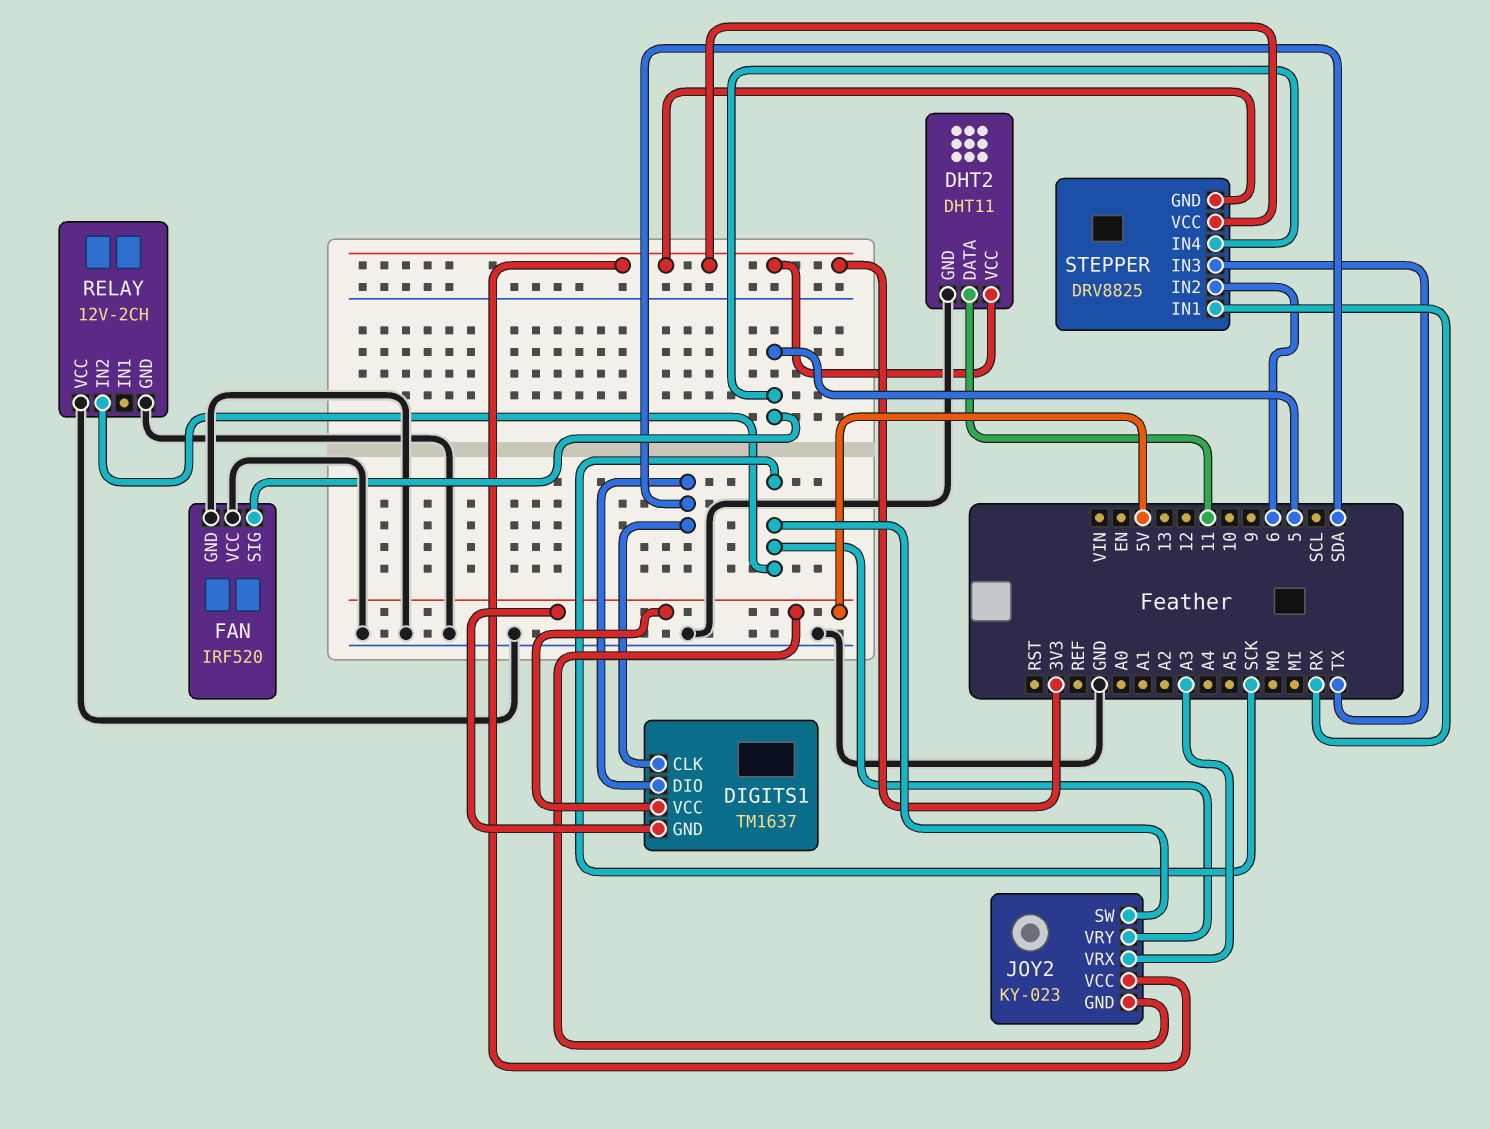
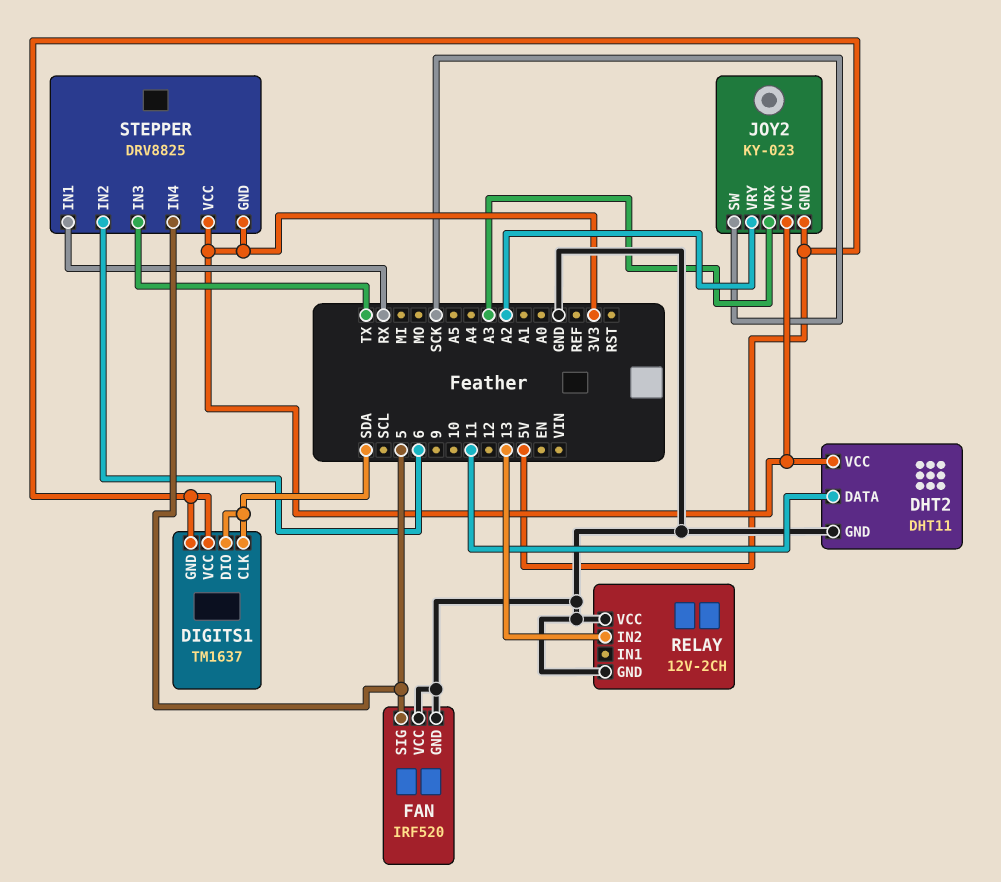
JOY2 pin VRY: SCK -> A2
RELAY pin IN2: SCK -> 13

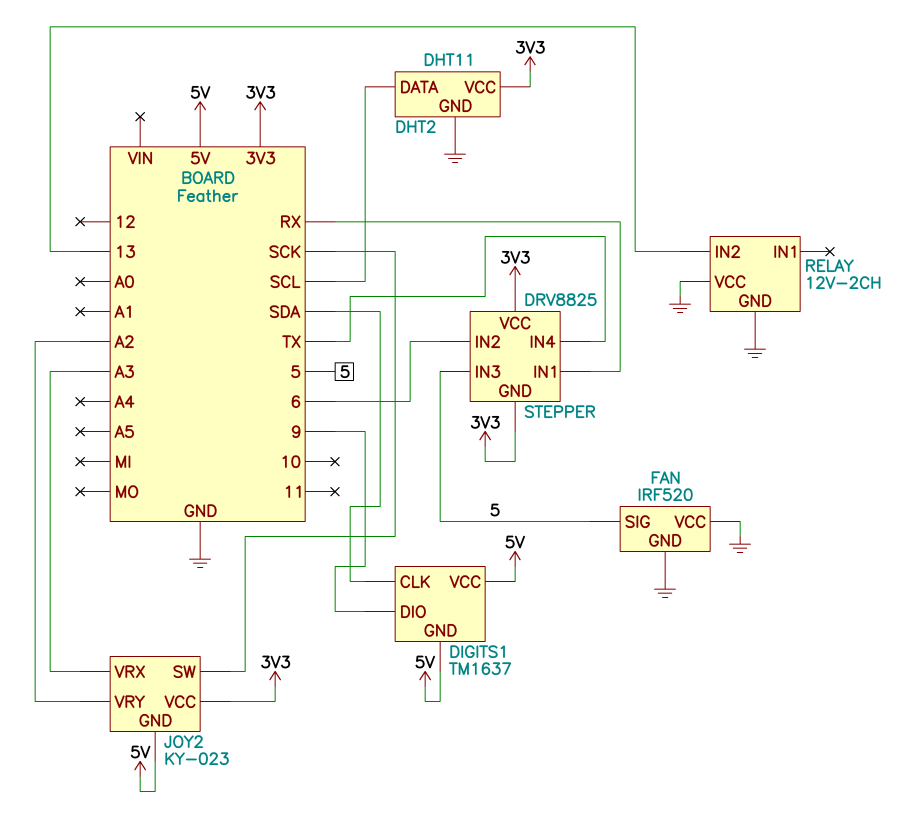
DHT2 pin DATA: 11 -> SCL
DIGITS1 pin DIO: SDA -> 9
STEPPER pin IN3: TX -> 5
STEPPER pin IN4: 5 -> TX

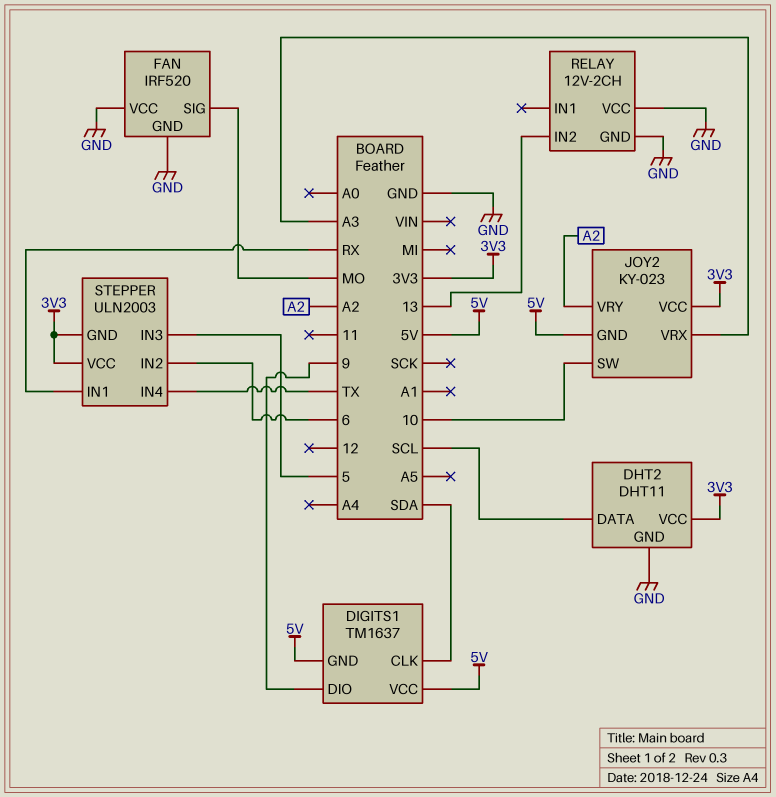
FAN pin SIG: 5 -> MO
JOY2 pin SW: SCK -> 10
STEPPER: DRV8825 -> ULN2003

